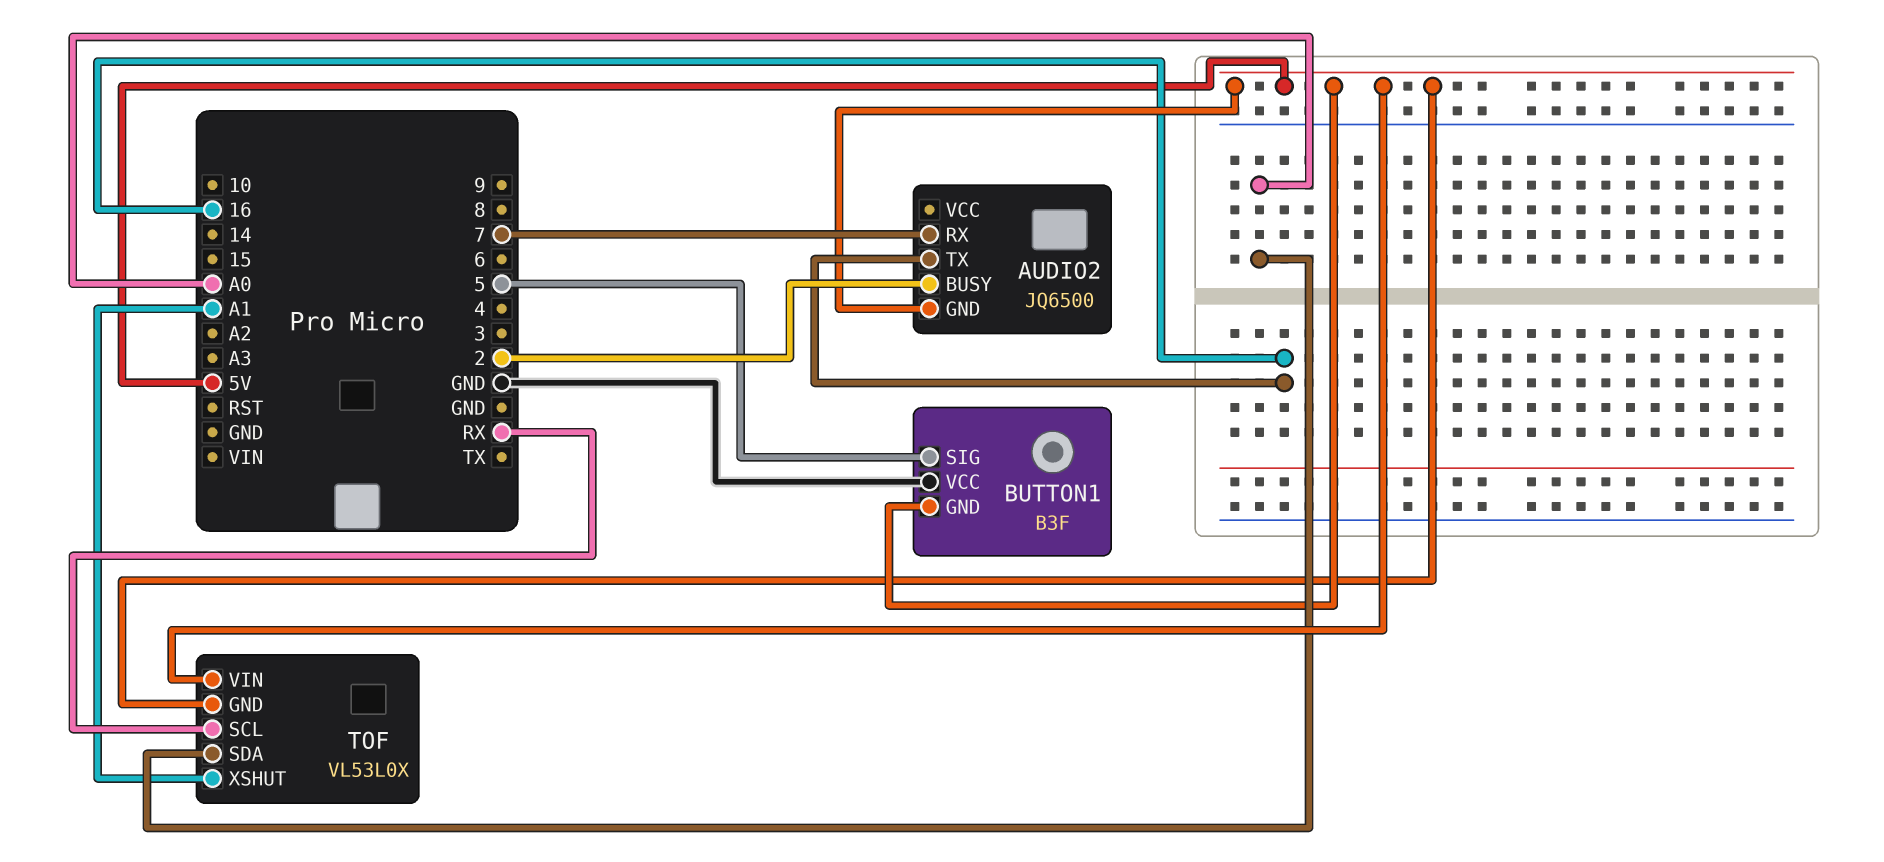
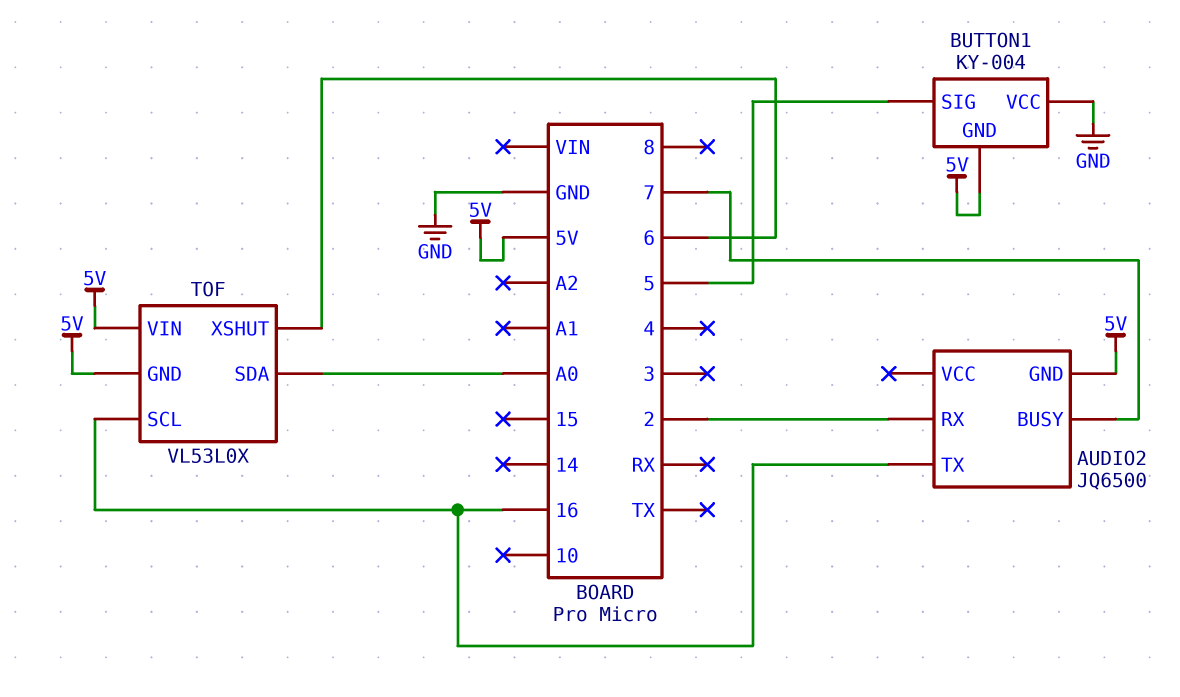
AUDIO2 pin BUSY: 2 -> 7
AUDIO2 pin RX: 7 -> 2
BUTTON1: B3F -> KY-004
TOF pin SCL: RX -> 16
TOF pin XSHUT: A1 -> 6

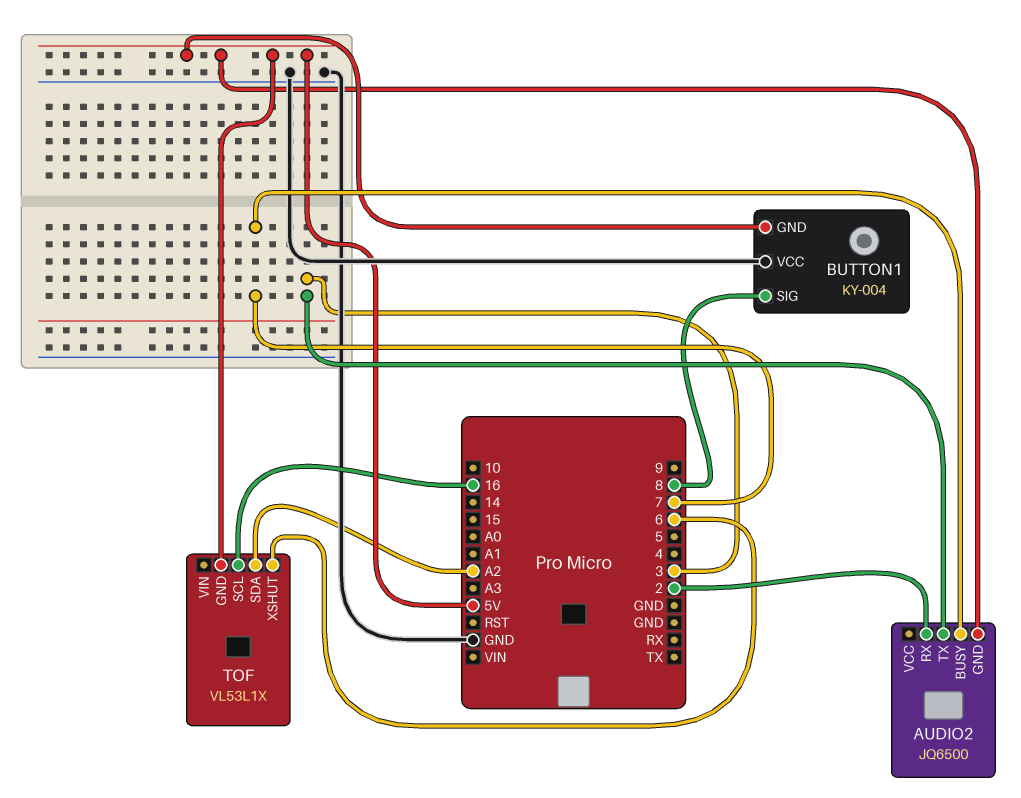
AUDIO2 pin TX: 16 -> 3
BUTTON1 pin SIG: 5 -> 8
TOF: VL53L0X -> VL53L1X
TOF pin SDA: A0 -> A2
TOF pin VIN: 5V -> none

